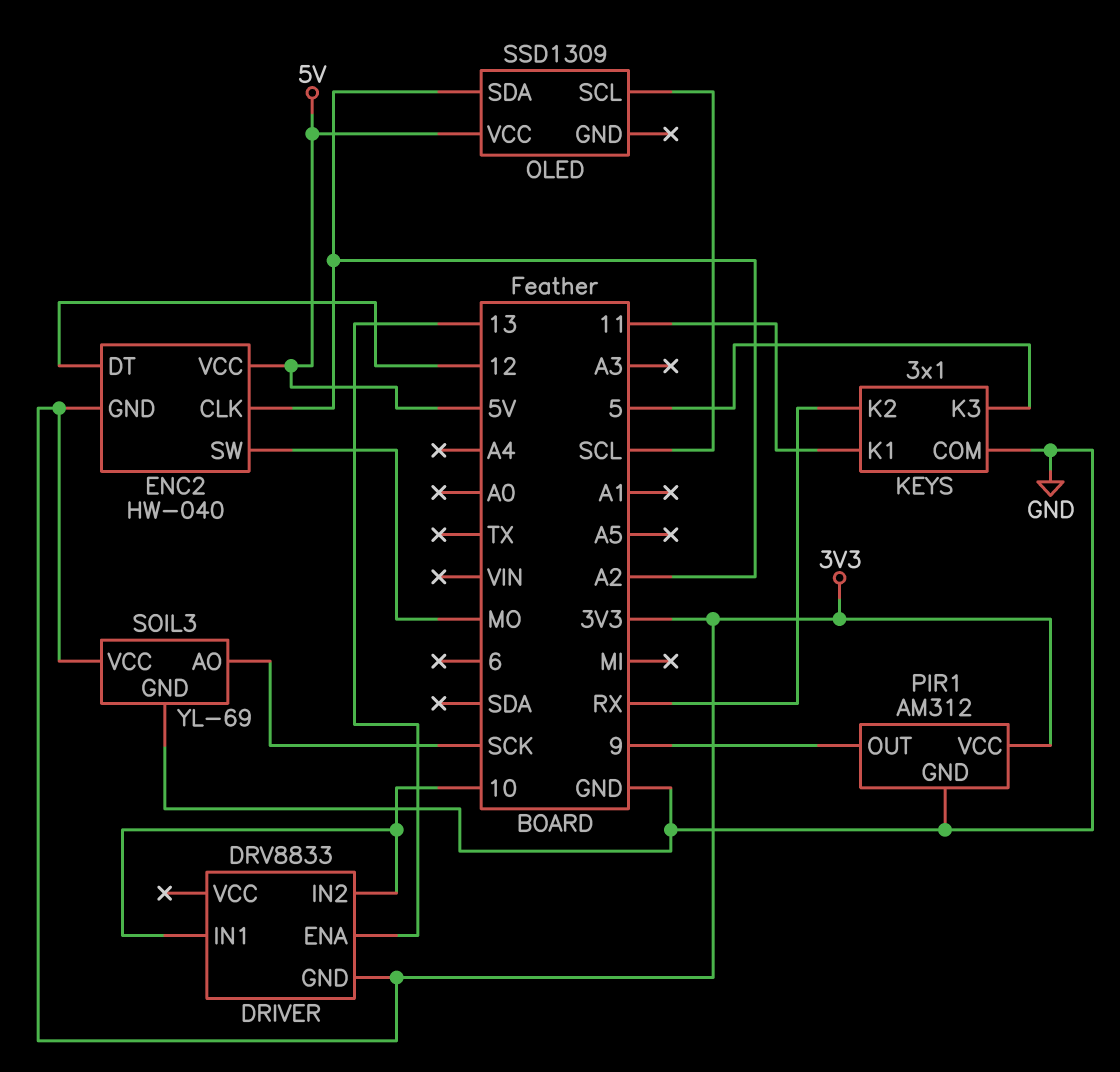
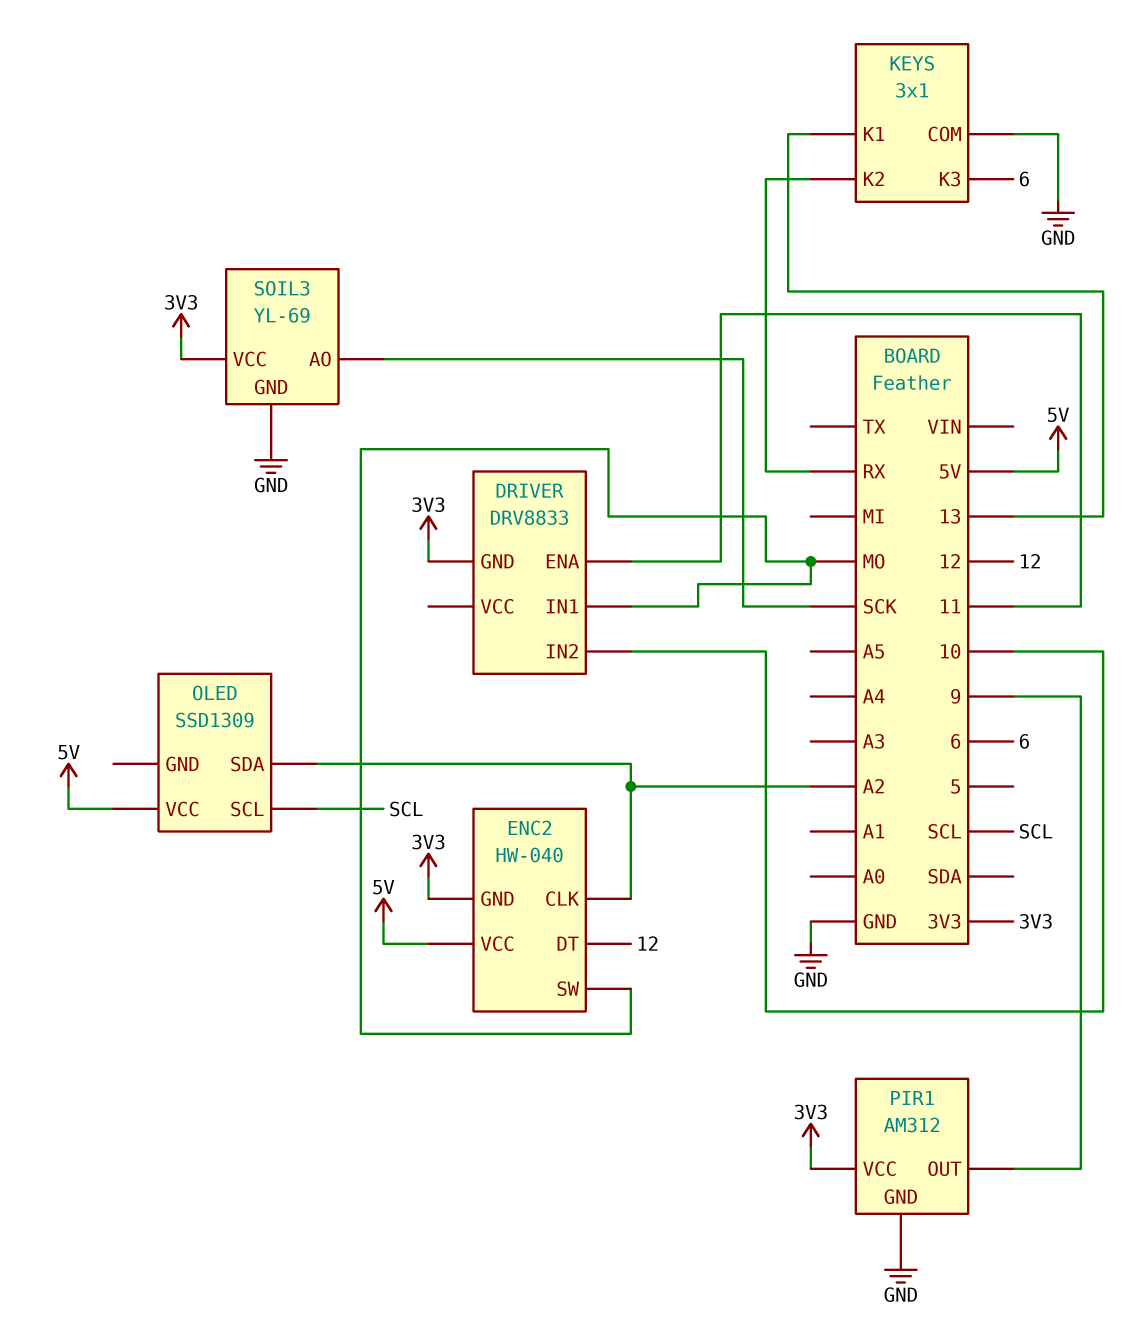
DRIVER pin ENA: 13 -> 11
DRIVER pin IN1: 10 -> MO
KEYS pin K1: 11 -> 13
KEYS pin K3: 5 -> 6

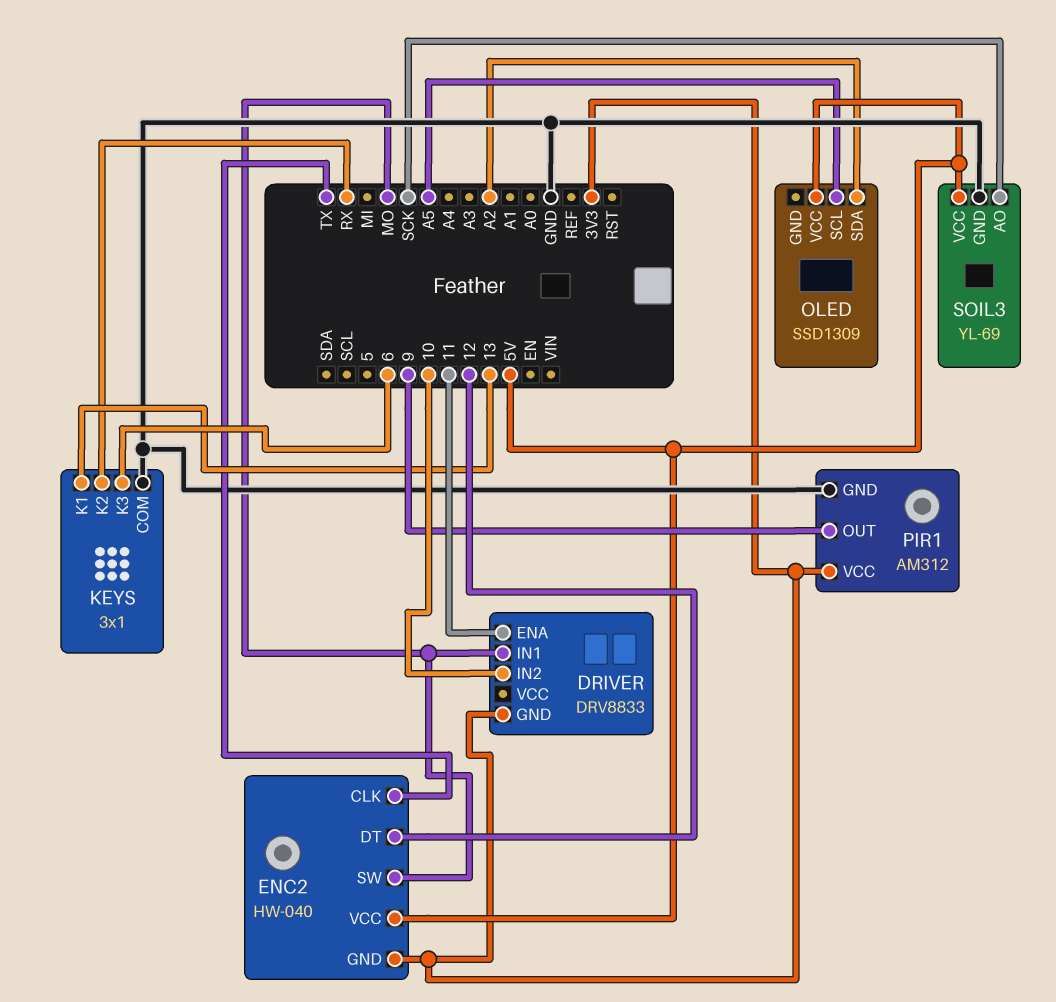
ENC2 pin CLK: A2 -> TX
OLED pin SCL: SCL -> A5
SOIL3 pin VCC: 3V3 -> 5V

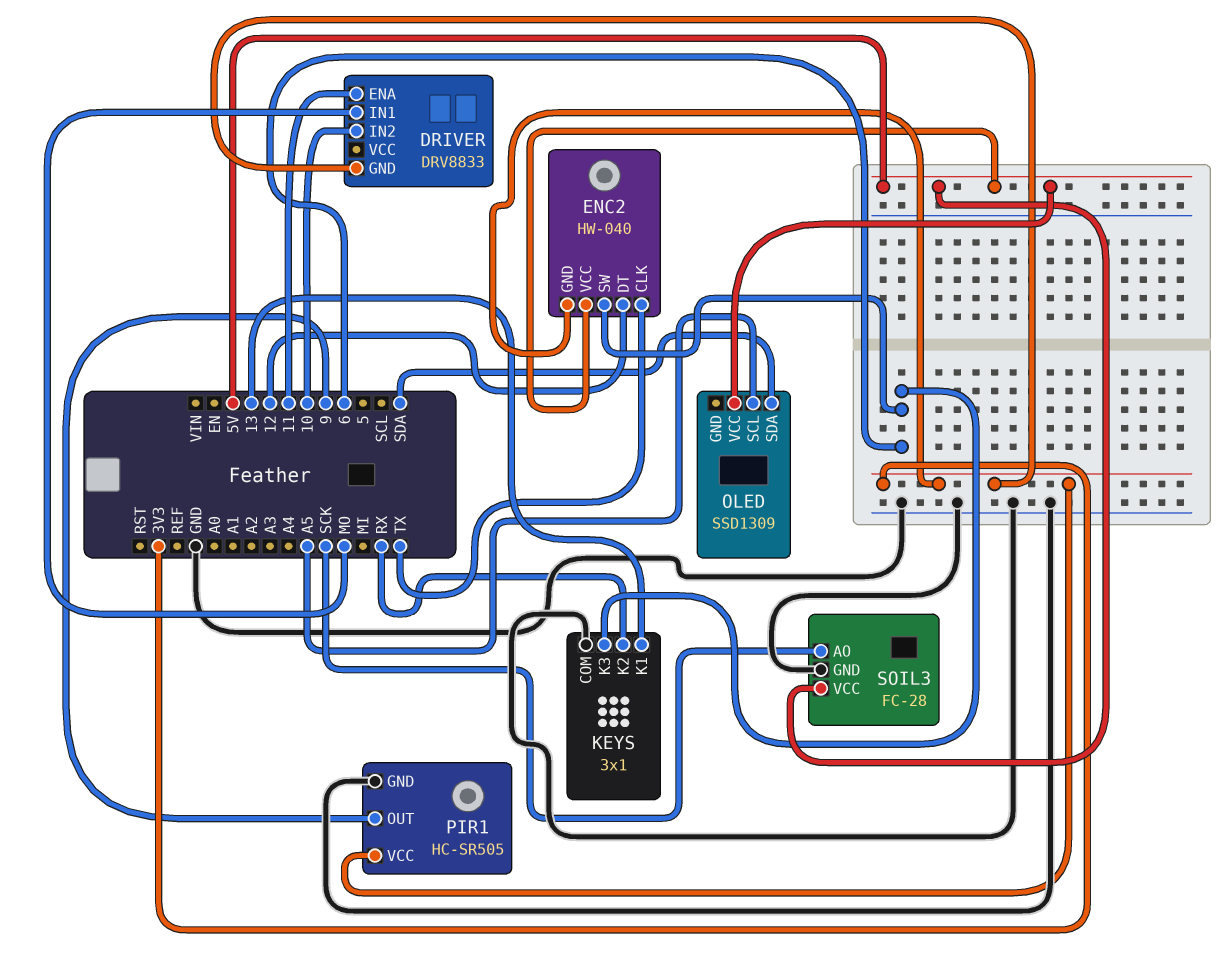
ENC2 pin SW: MO -> 6
OLED pin SDA: A2 -> SDA
PIR1: AM312 -> HC-SR505
SOIL3: YL-69 -> FC-28

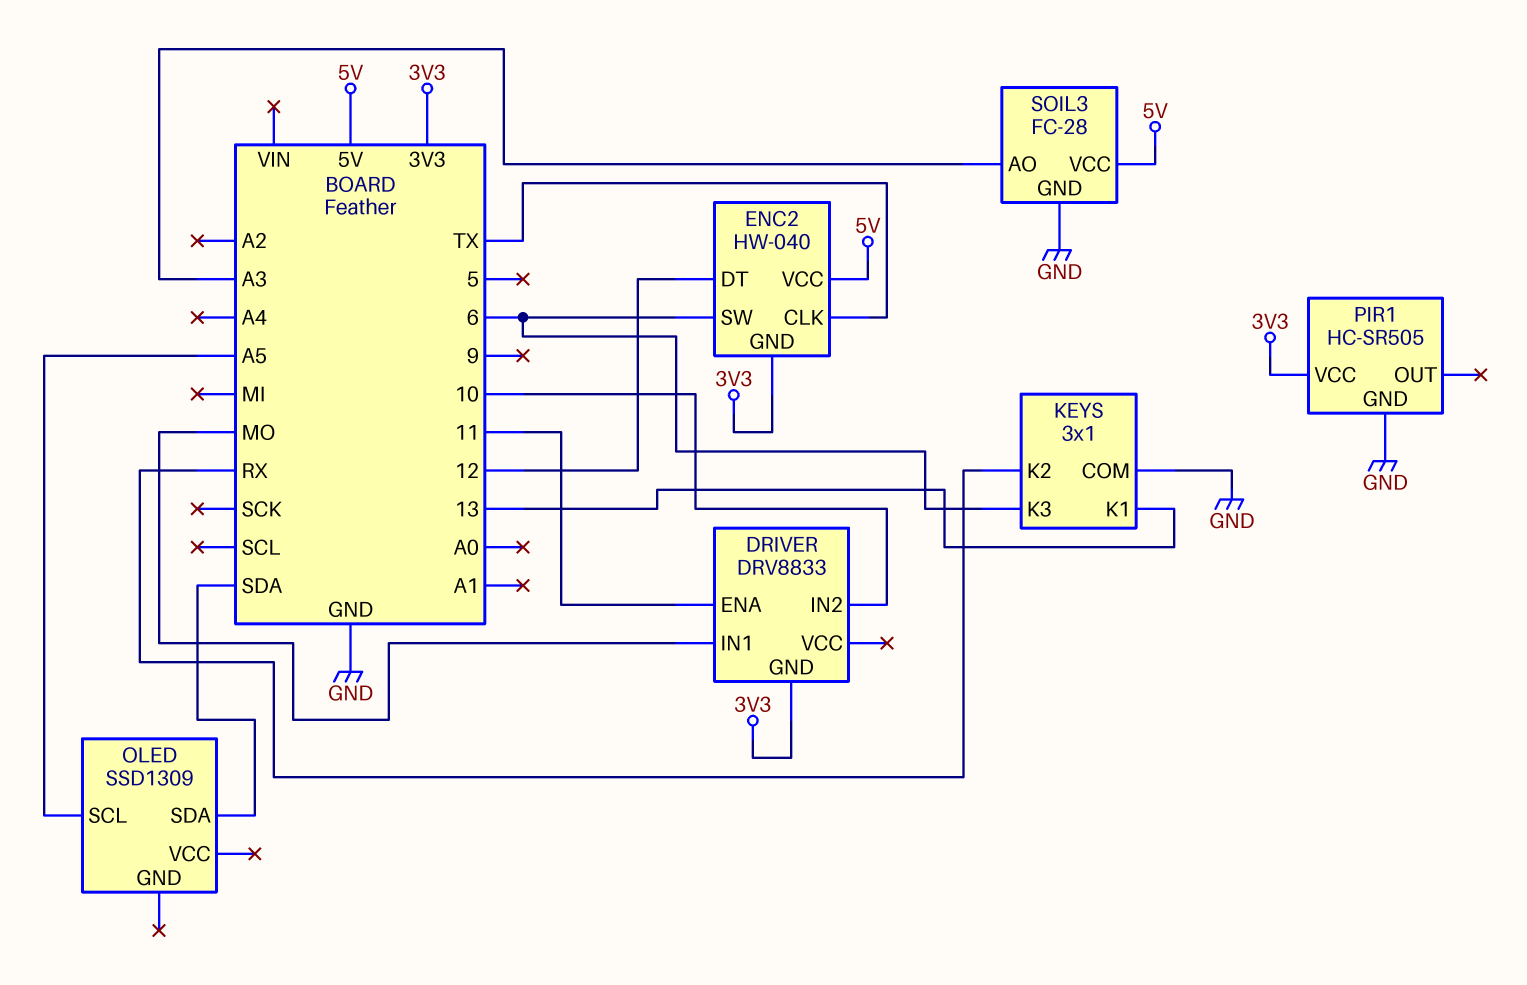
OLED pin VCC: 5V -> none
PIR1 pin OUT: 9 -> none
SOIL3 pin AO: SCK -> A3

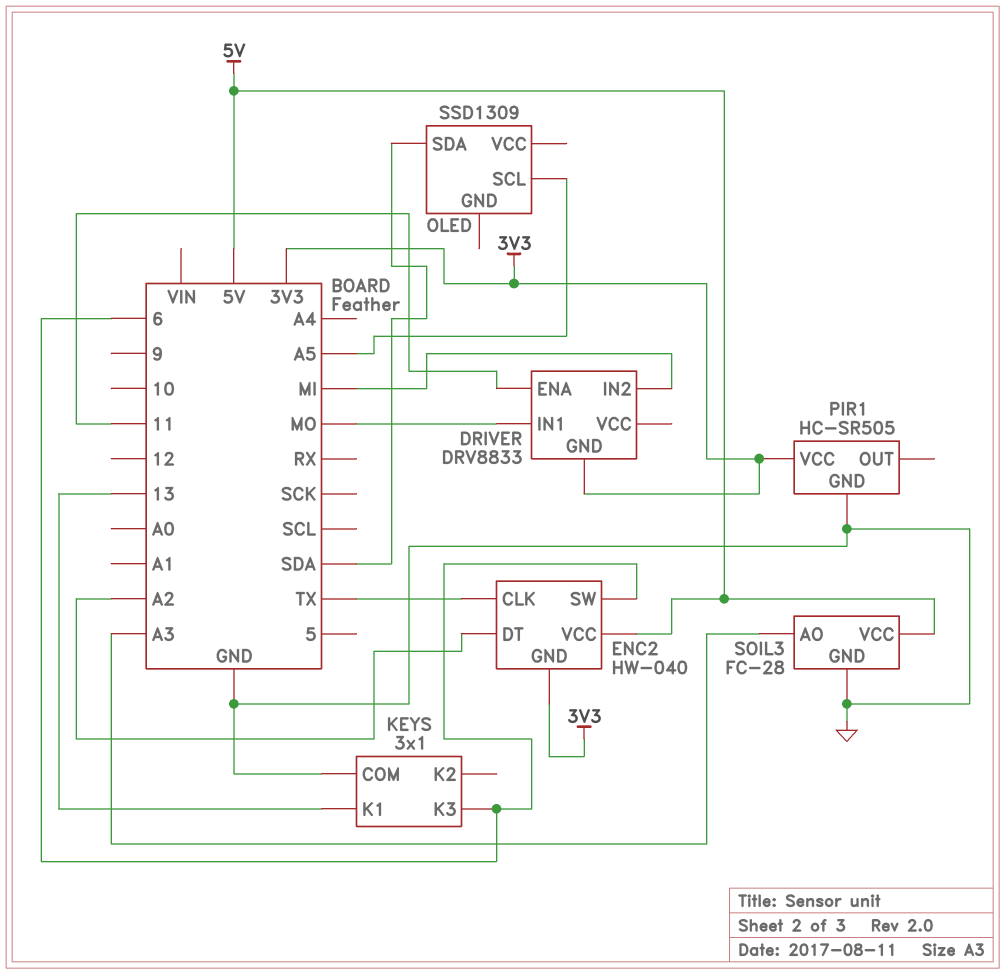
DRIVER pin IN2: 10 -> MI
ENC2 pin DT: 12 -> A2
KEYS pin K2: RX -> none

